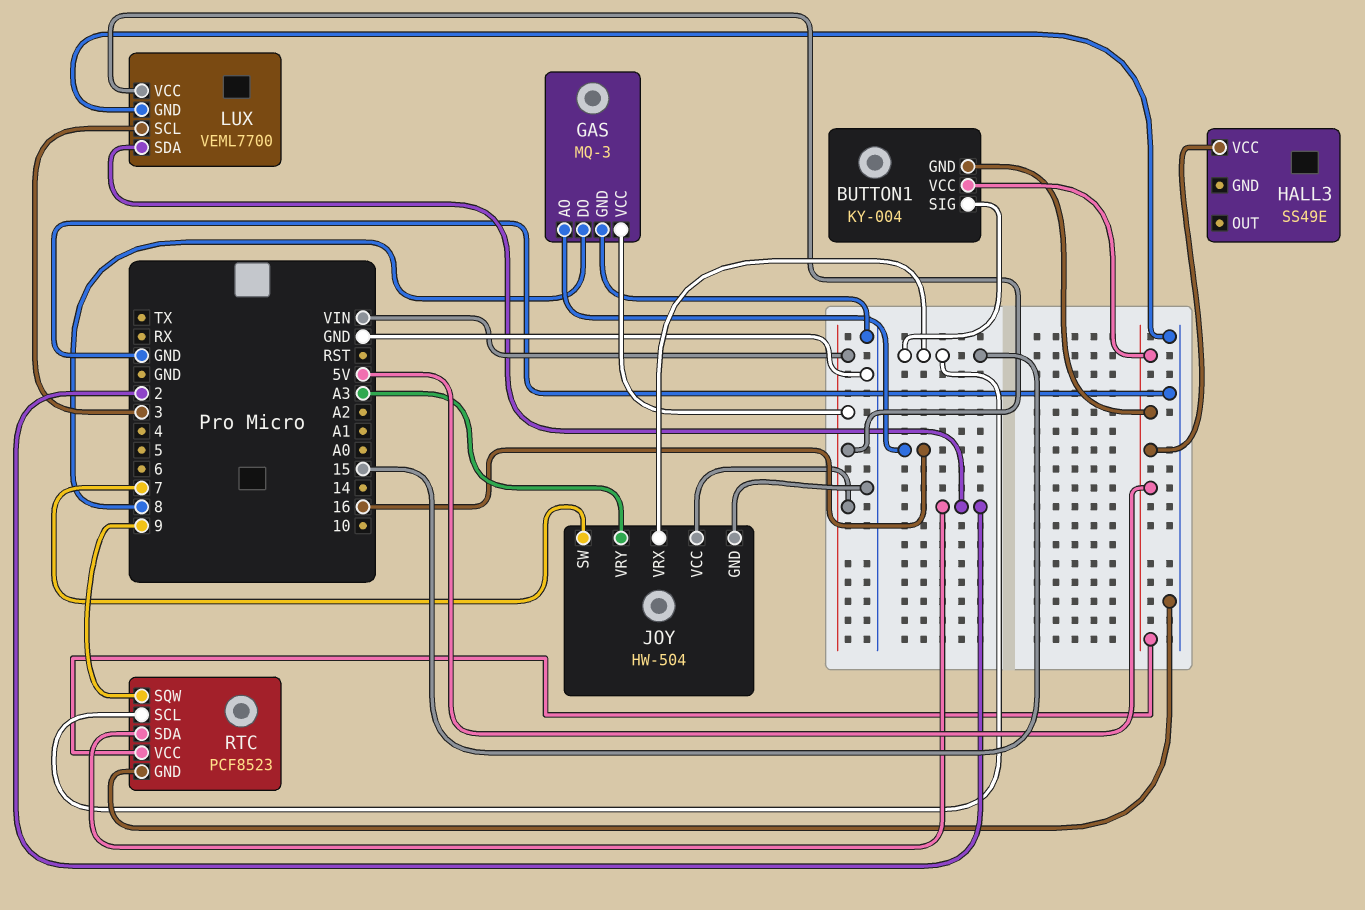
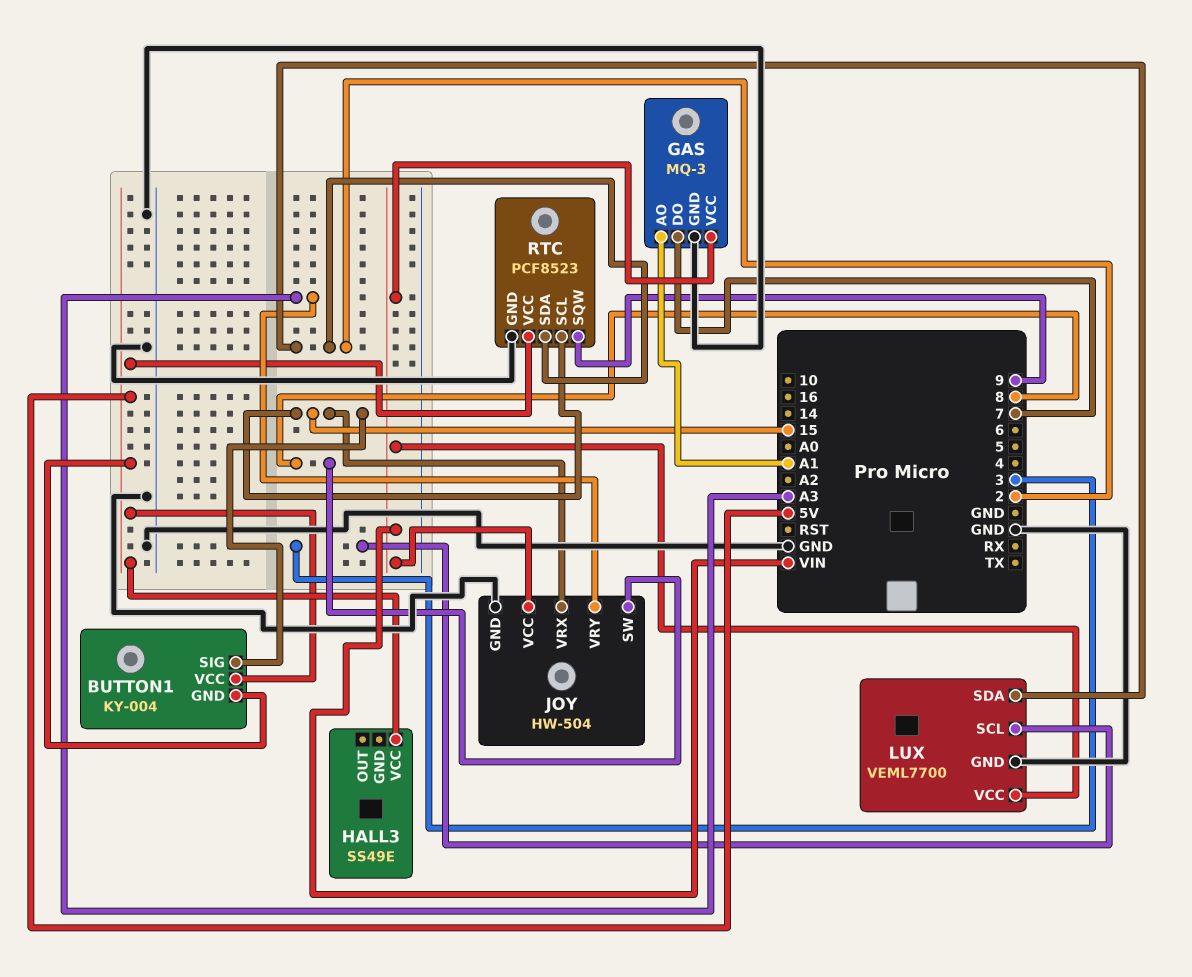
GAS pin AO: 16 -> A1
GAS pin DO: 8 -> 7
JOY pin SW: 7 -> 8

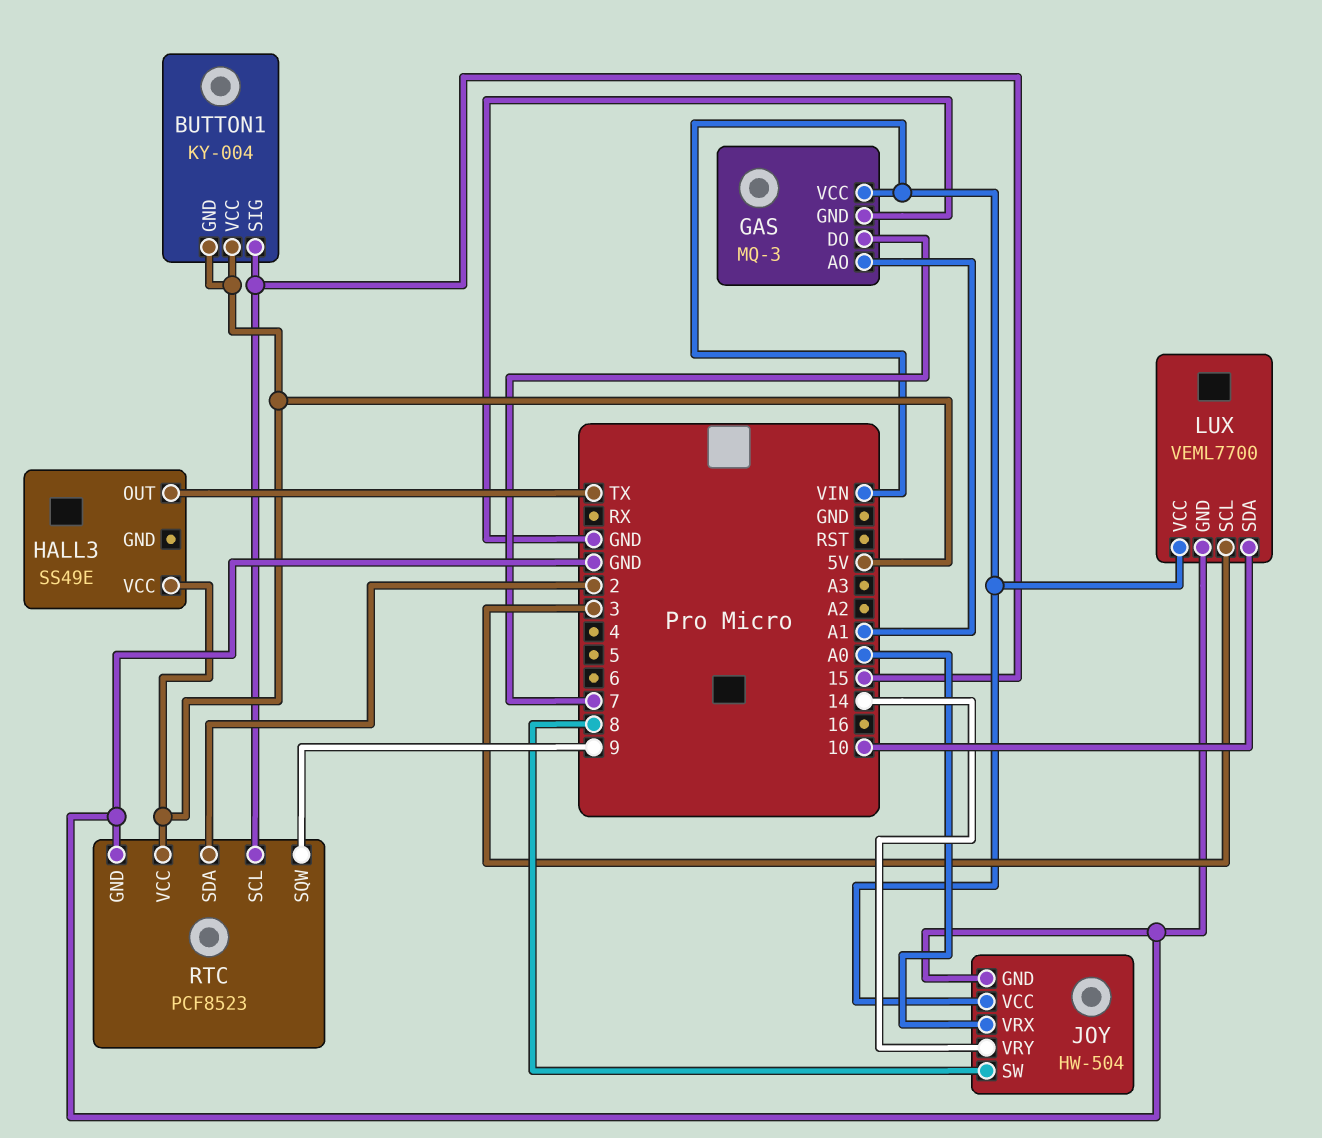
HALL3 pin OUT: none -> TX
JOY pin VRX: 15 -> A0
JOY pin VRY: A3 -> 14
LUX pin SDA: 2 -> 10

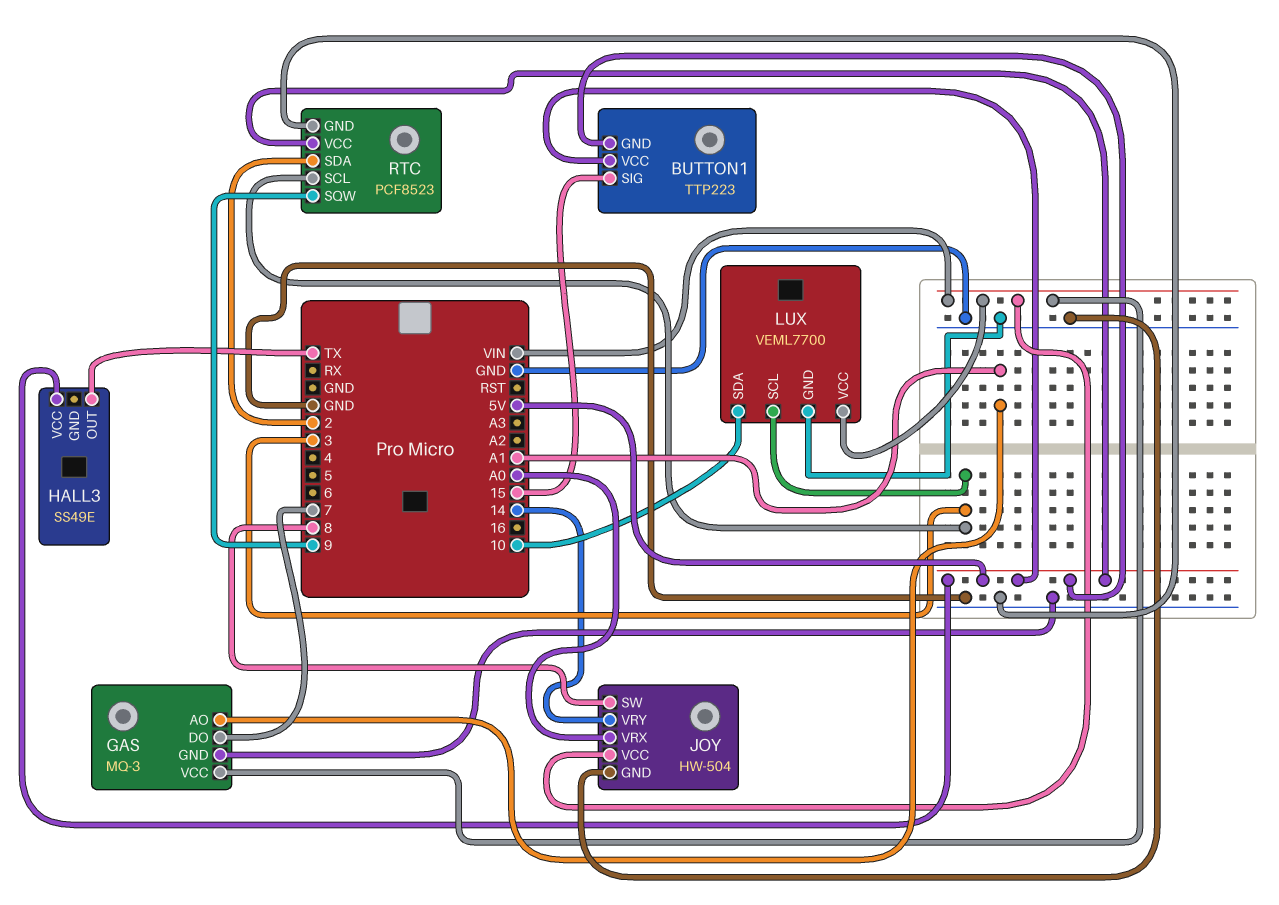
BUTTON1: KY-004 -> TTP223
RTC pin SCL: 15 -> 3

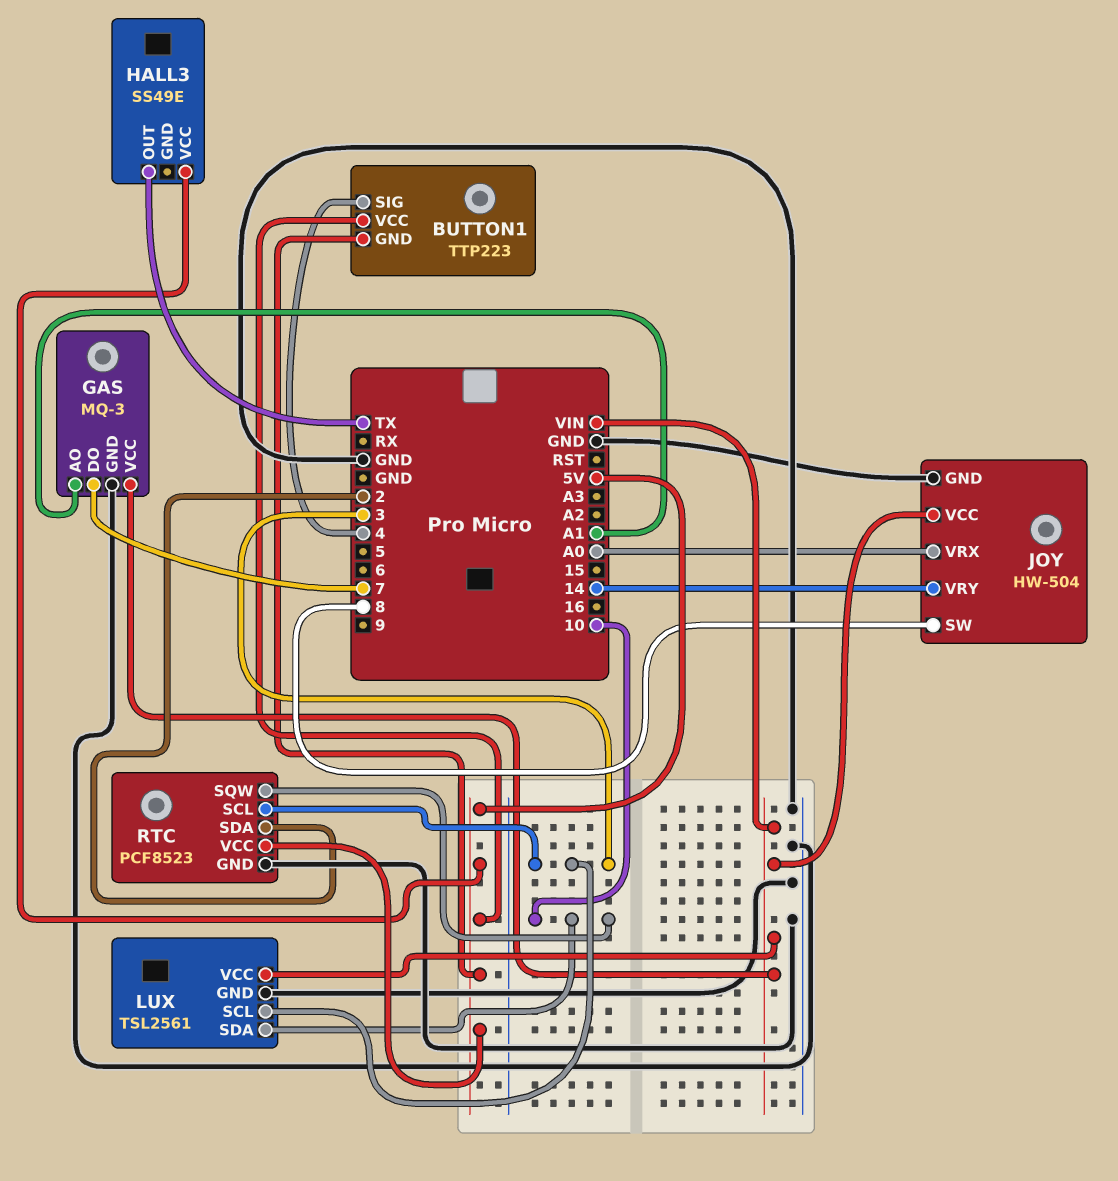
BUTTON1 pin SIG: 15 -> 4
LUX: VEML7700 -> TSL2561
RTC pin SQW: 9 -> 10

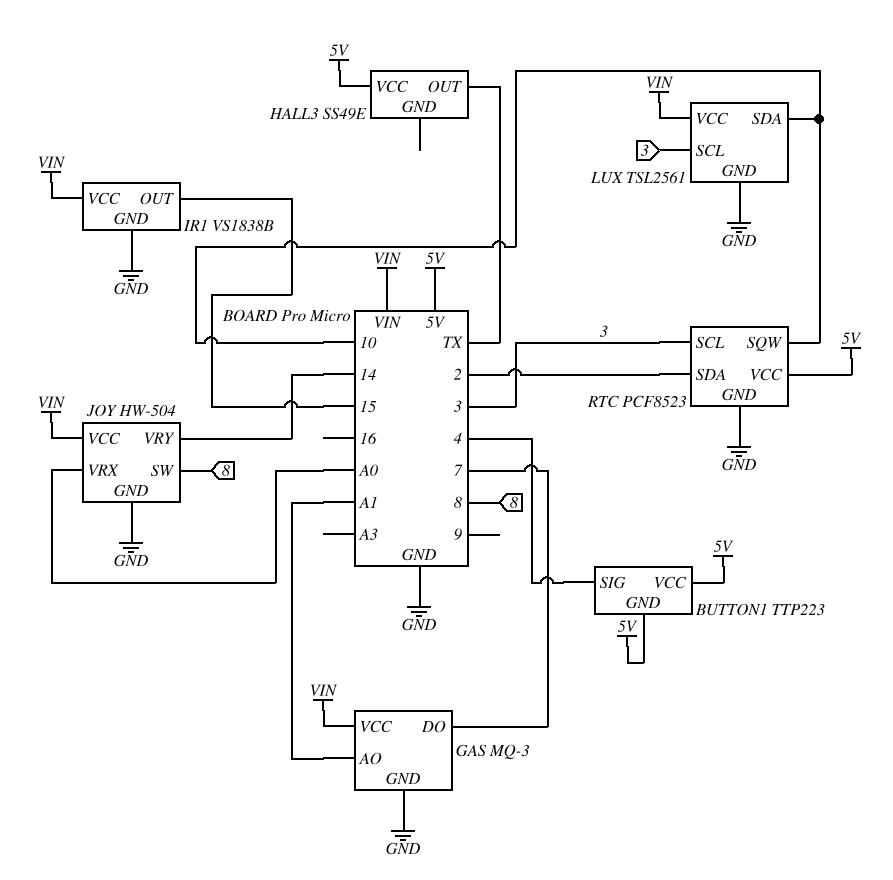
IR1: none -> VS1838B
IR1 pin GND: none -> GND
IR1 pin OUT: none -> 15
IR1 pin VCC: none -> VIN

